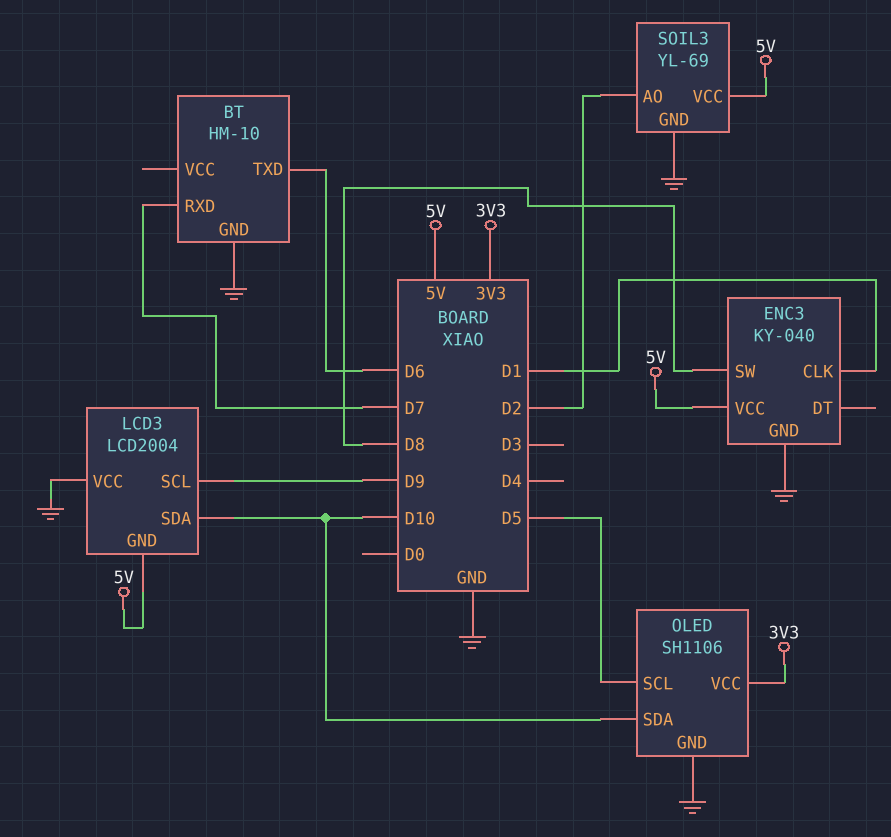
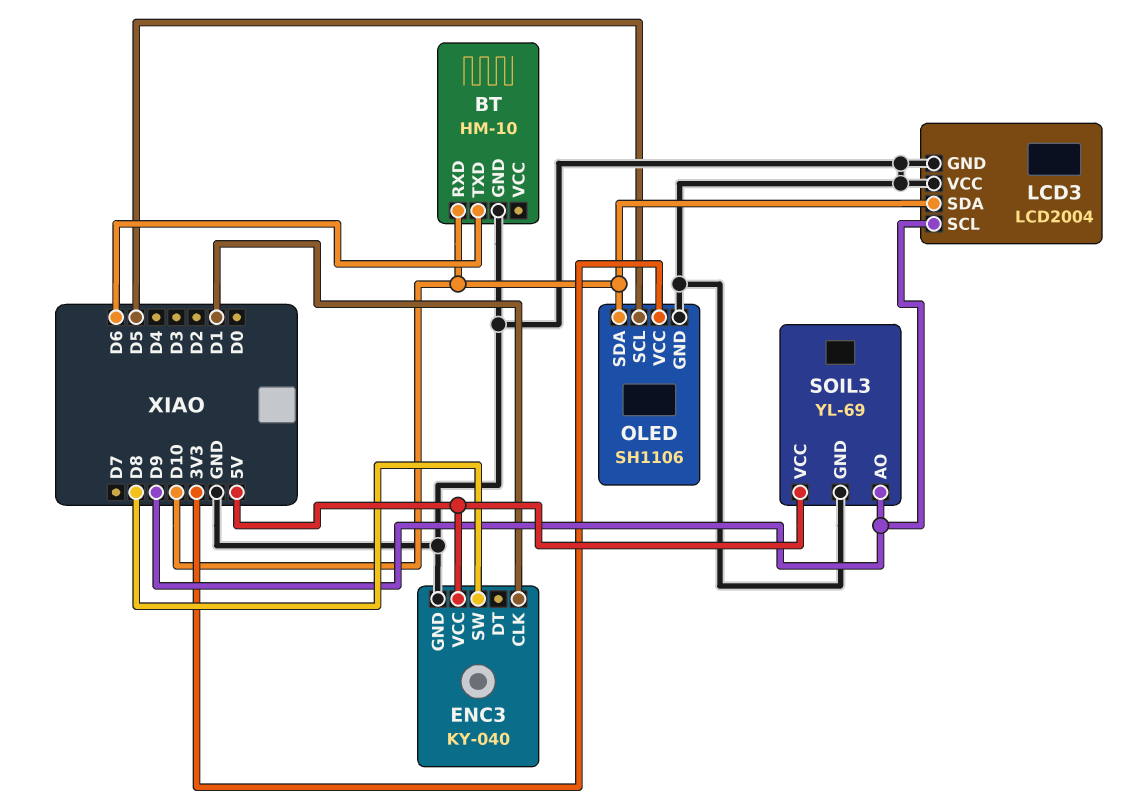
BT pin RXD: D7 -> D10
LCD3 pin GND: 5V -> GND
SOIL3 pin AO: D2 -> D9

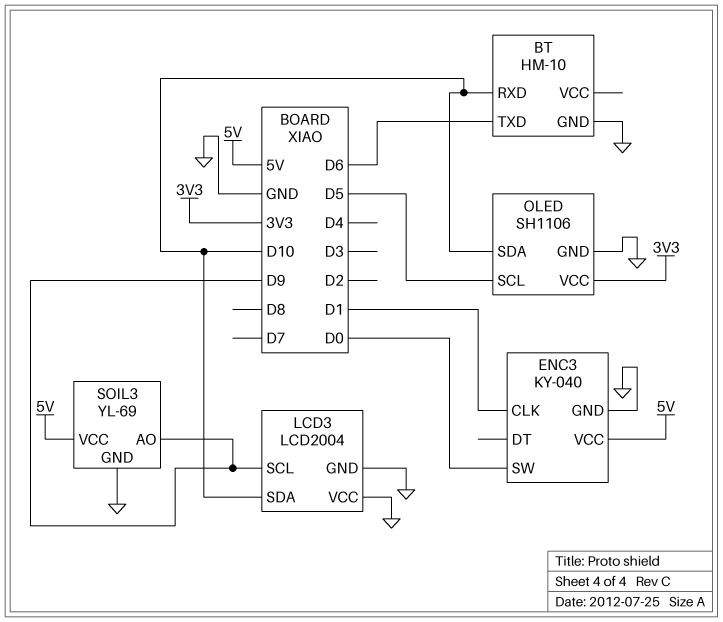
ENC3 pin SW: D8 -> D0

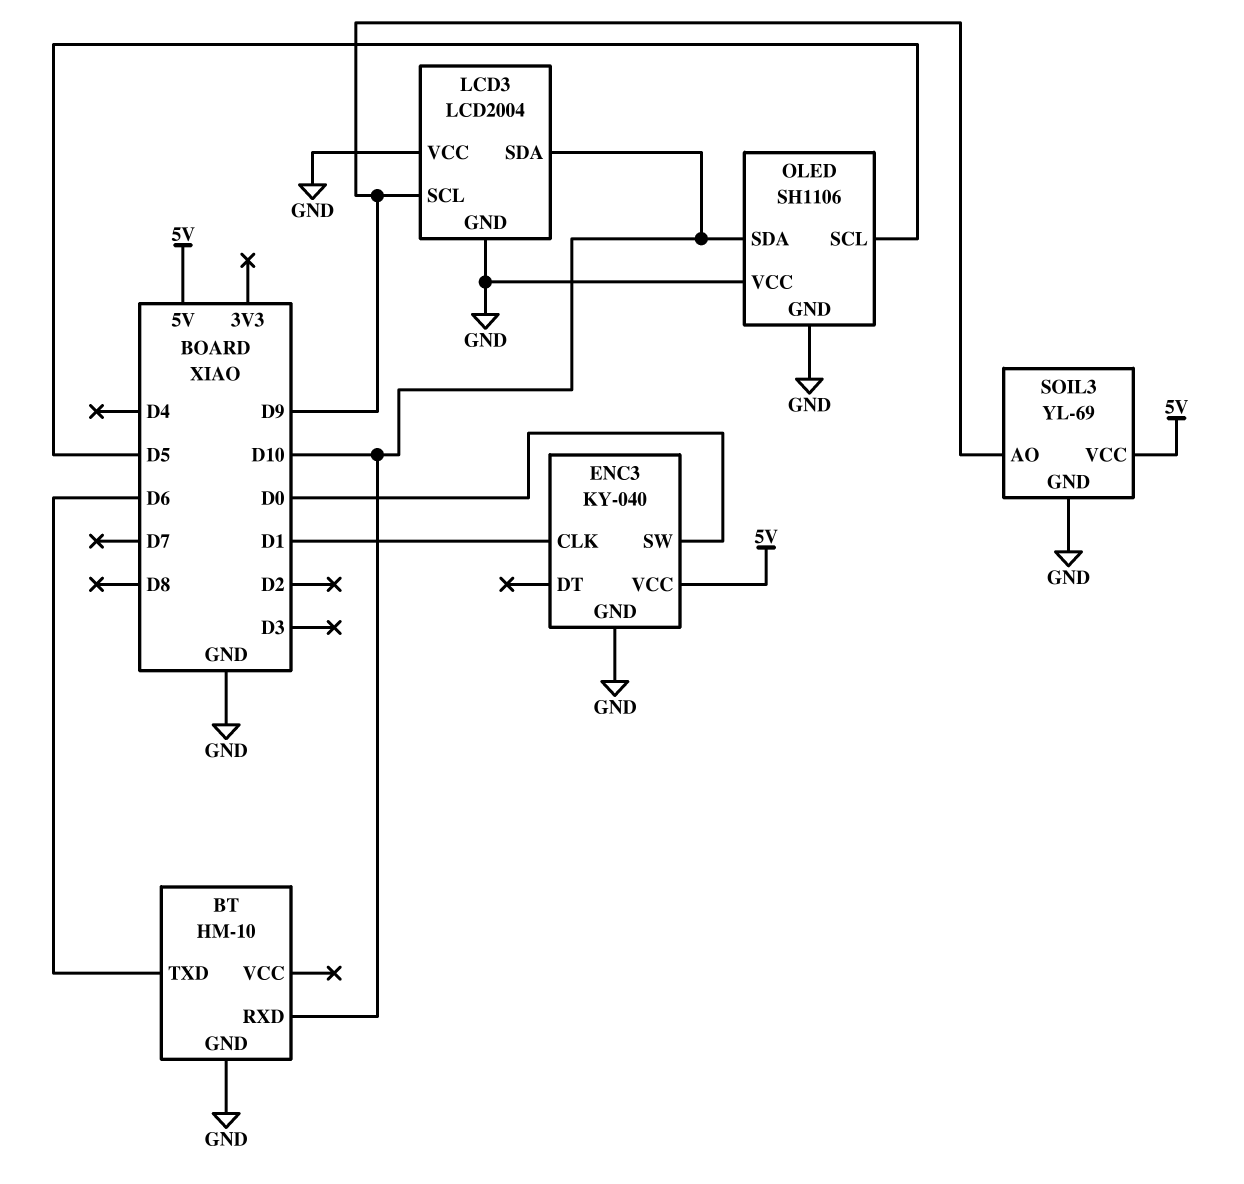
OLED pin VCC: 3V3 -> GND

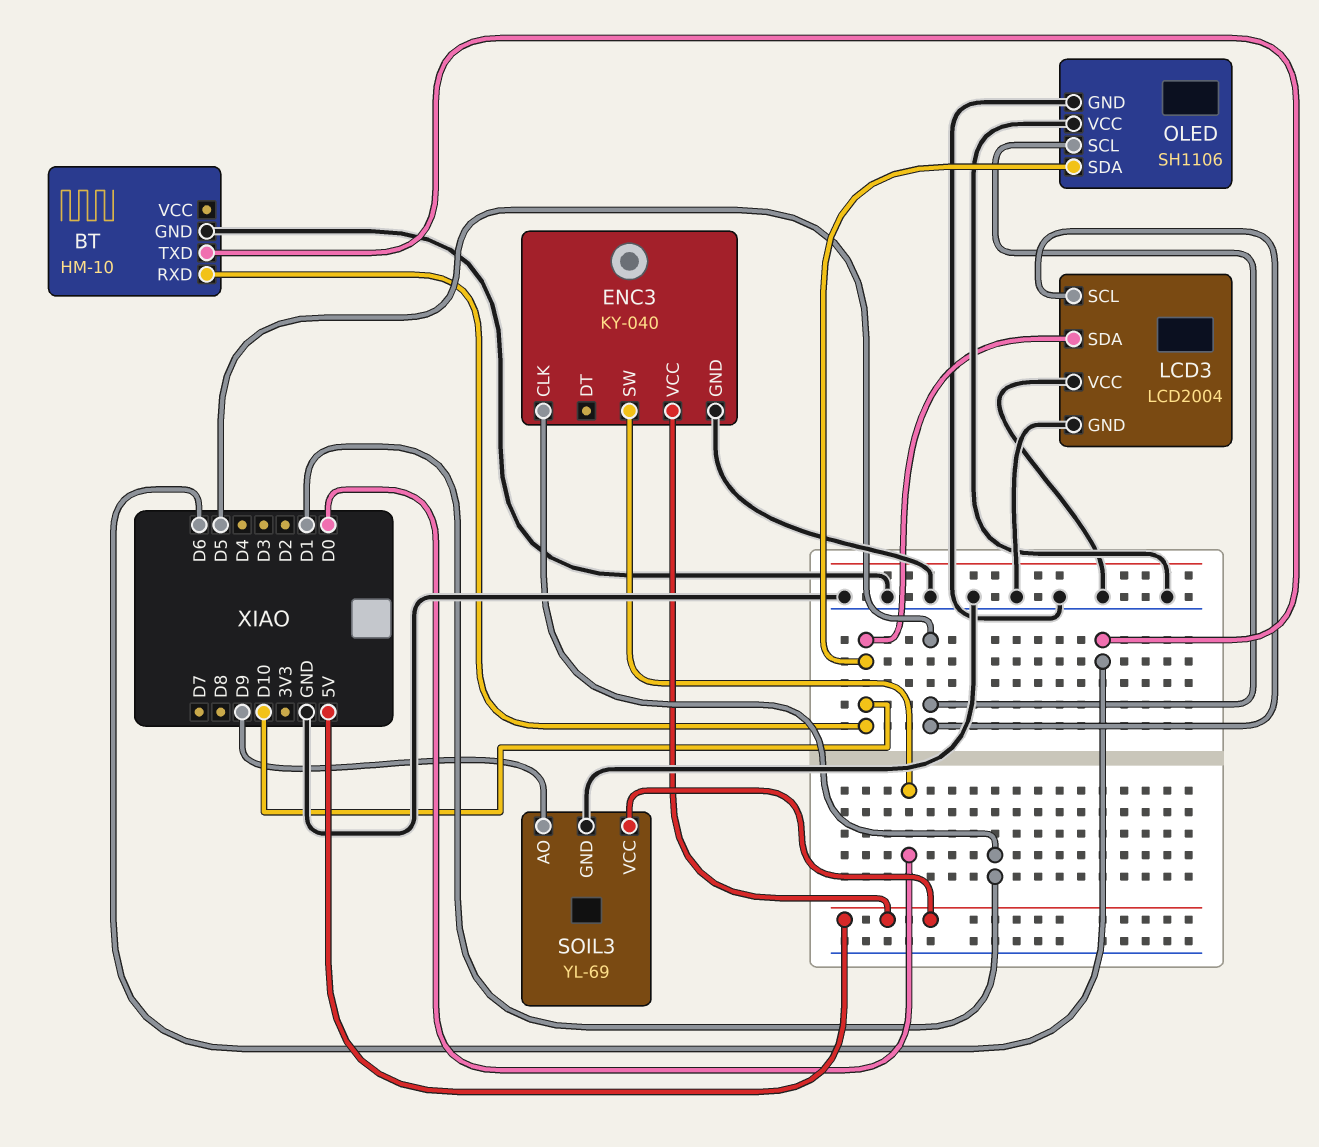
LCD3 pin SCL: D9 -> D5

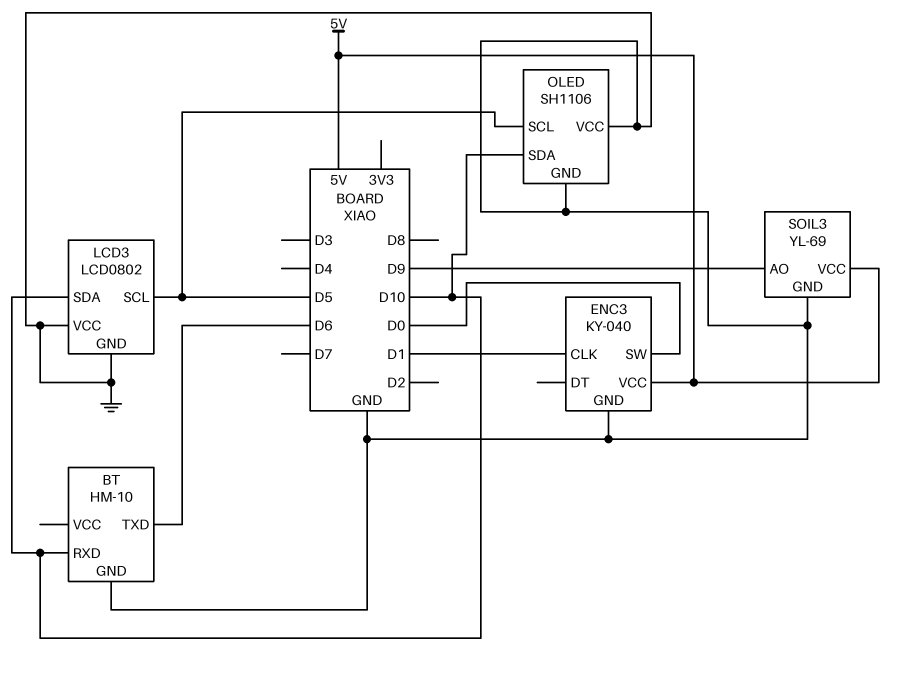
LCD3: LCD2004 -> LCD0802

